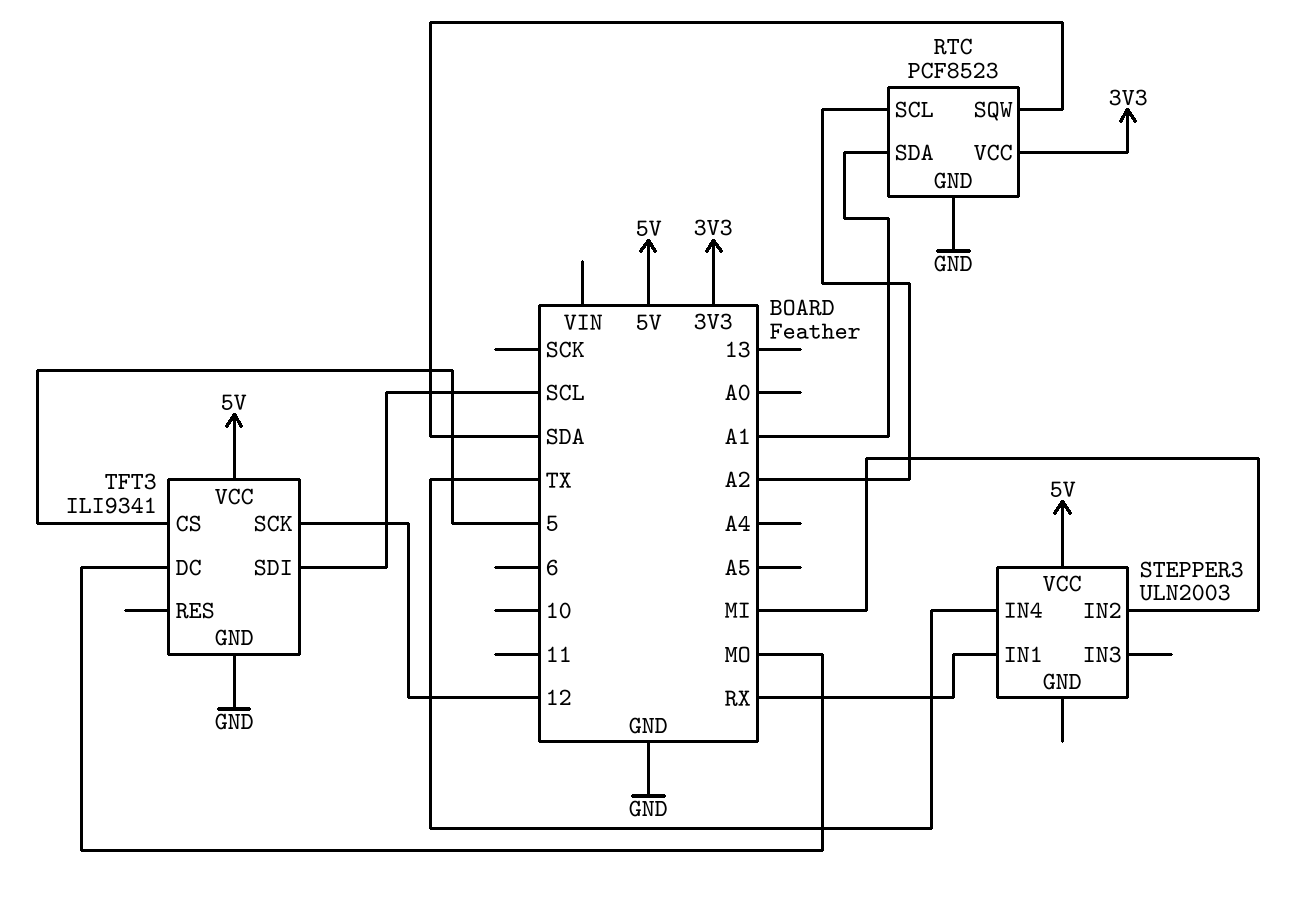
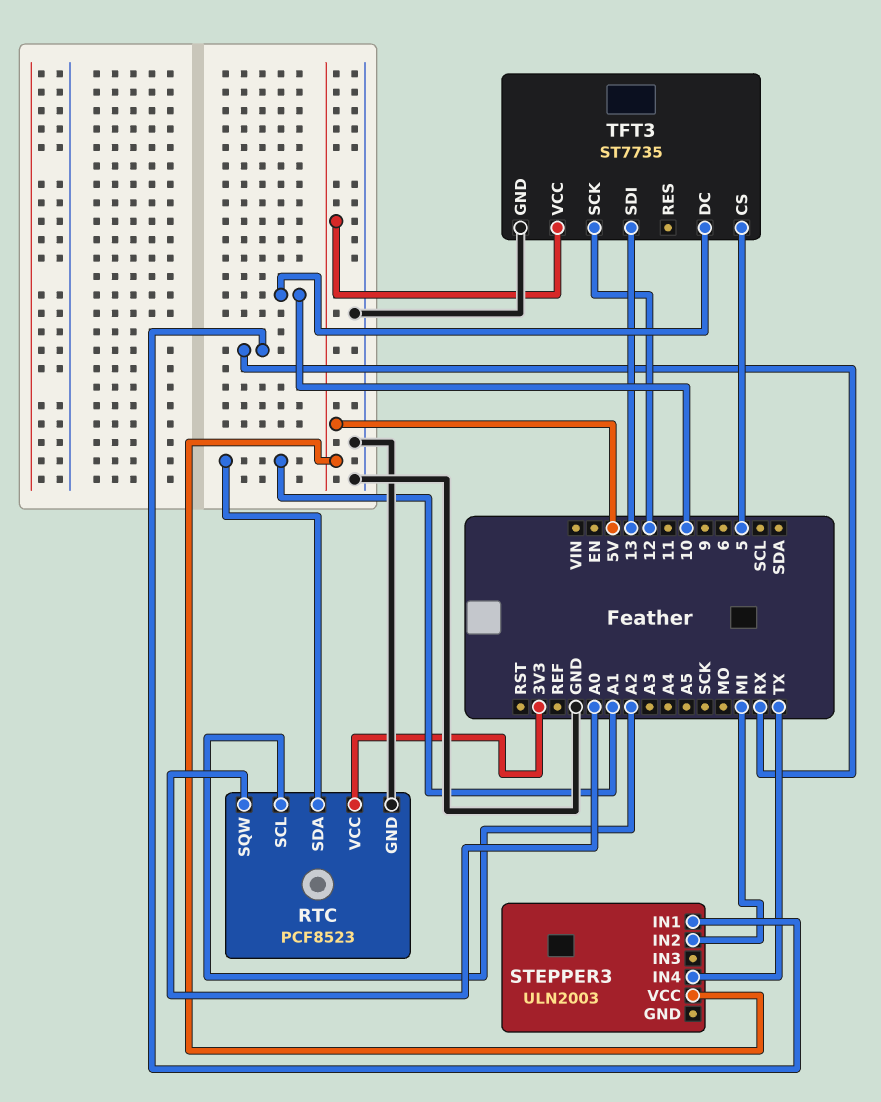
RTC pin SQW: SDA -> A0
TFT3: ILI9341 -> ST7735
TFT3 pin DC: MO -> 10
TFT3 pin SDI: SCL -> 13

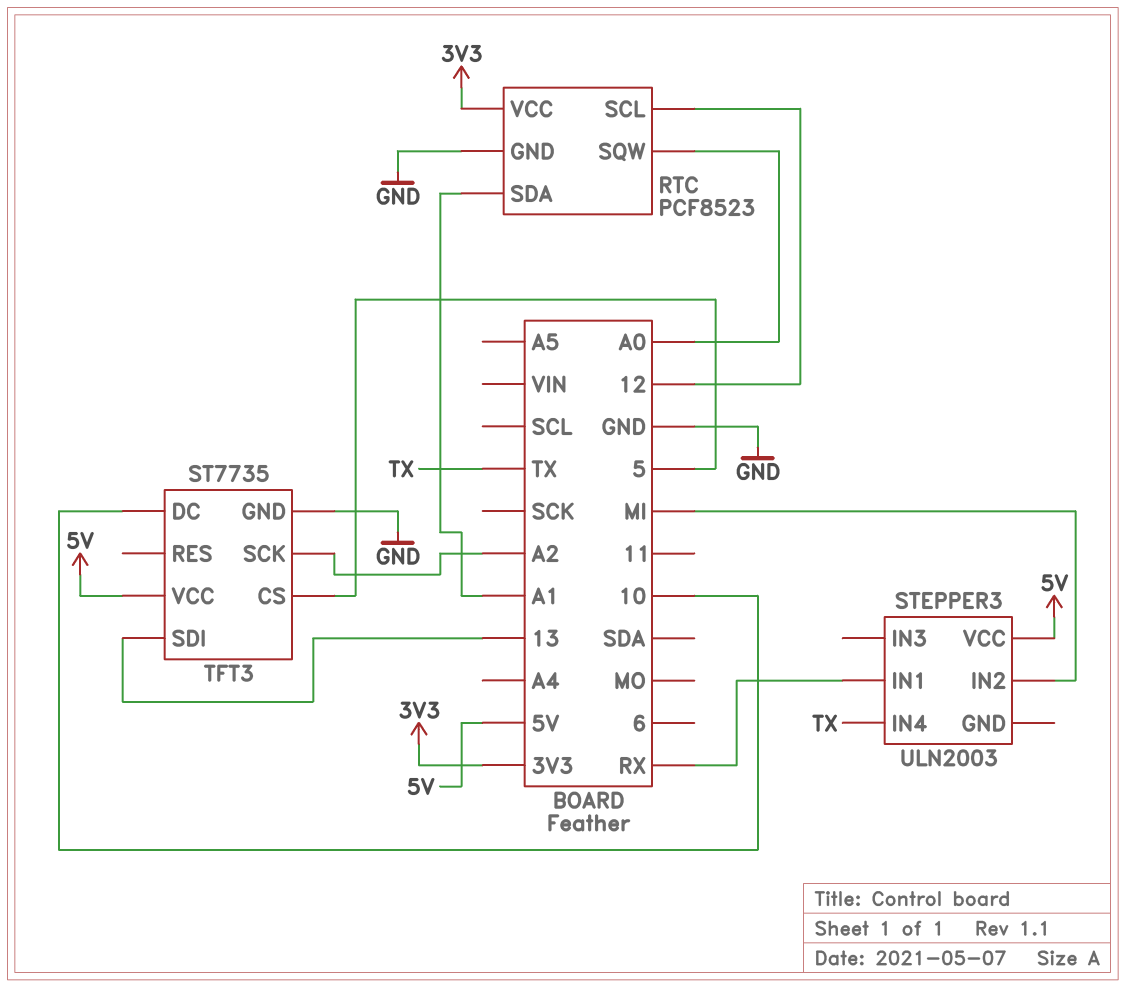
RTC pin SCL: A2 -> 12
TFT3 pin SCK: 12 -> A2

